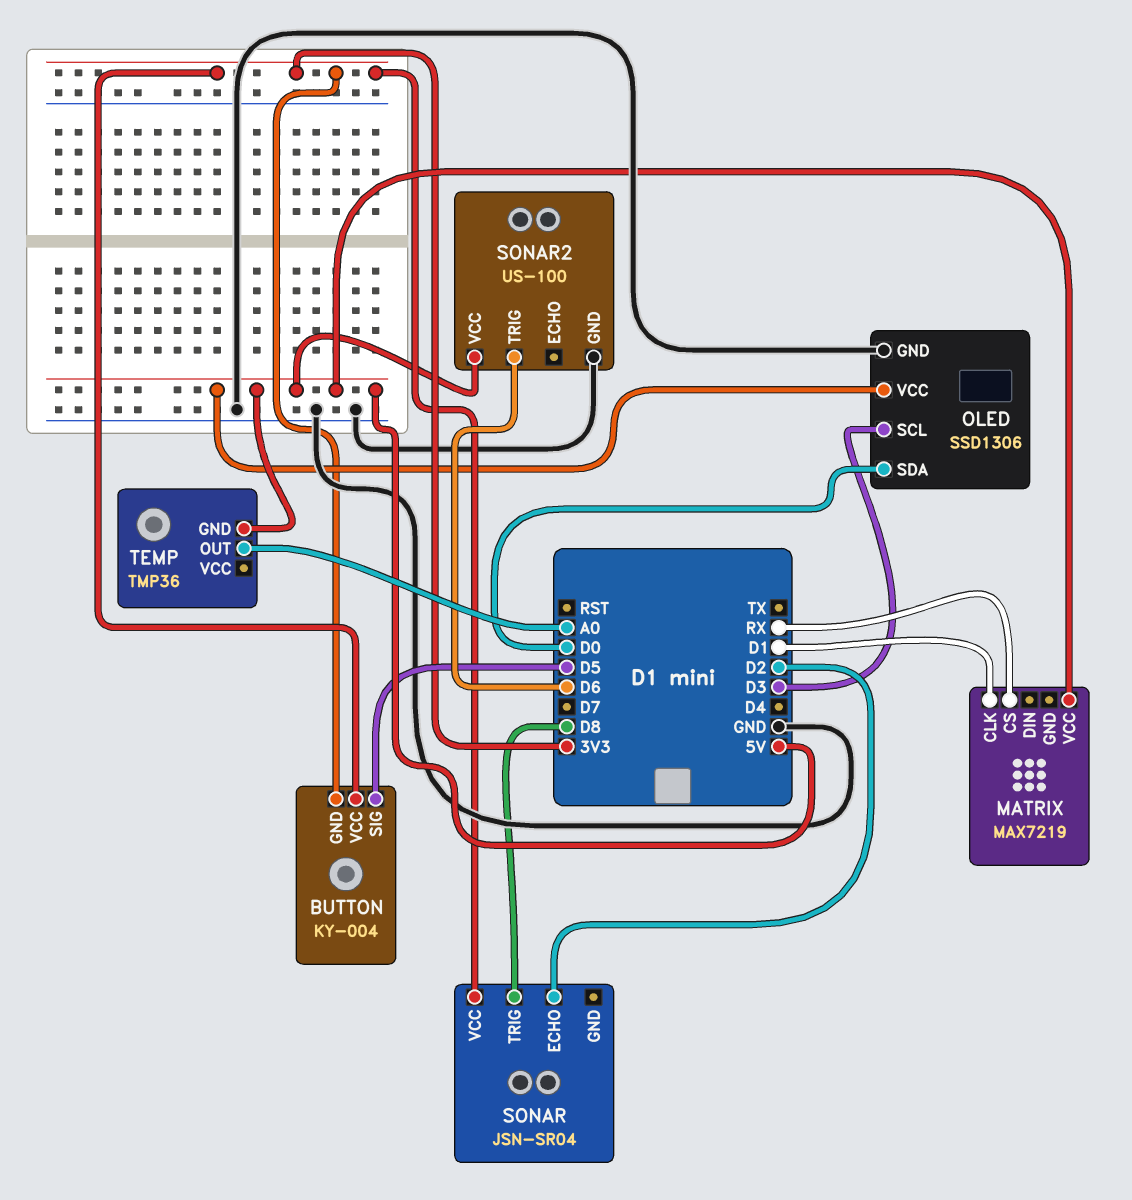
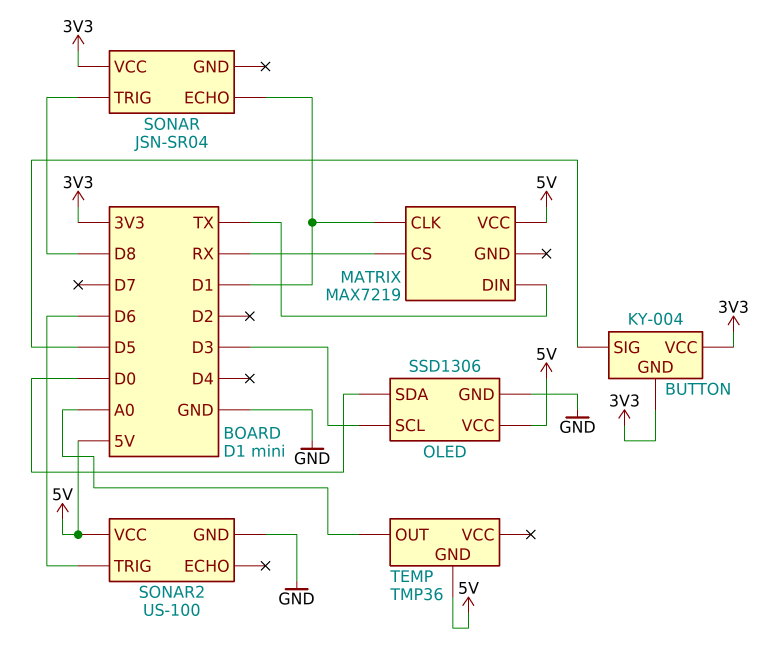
MATRIX pin DIN: none -> TX
SONAR pin ECHO: D2 -> D1

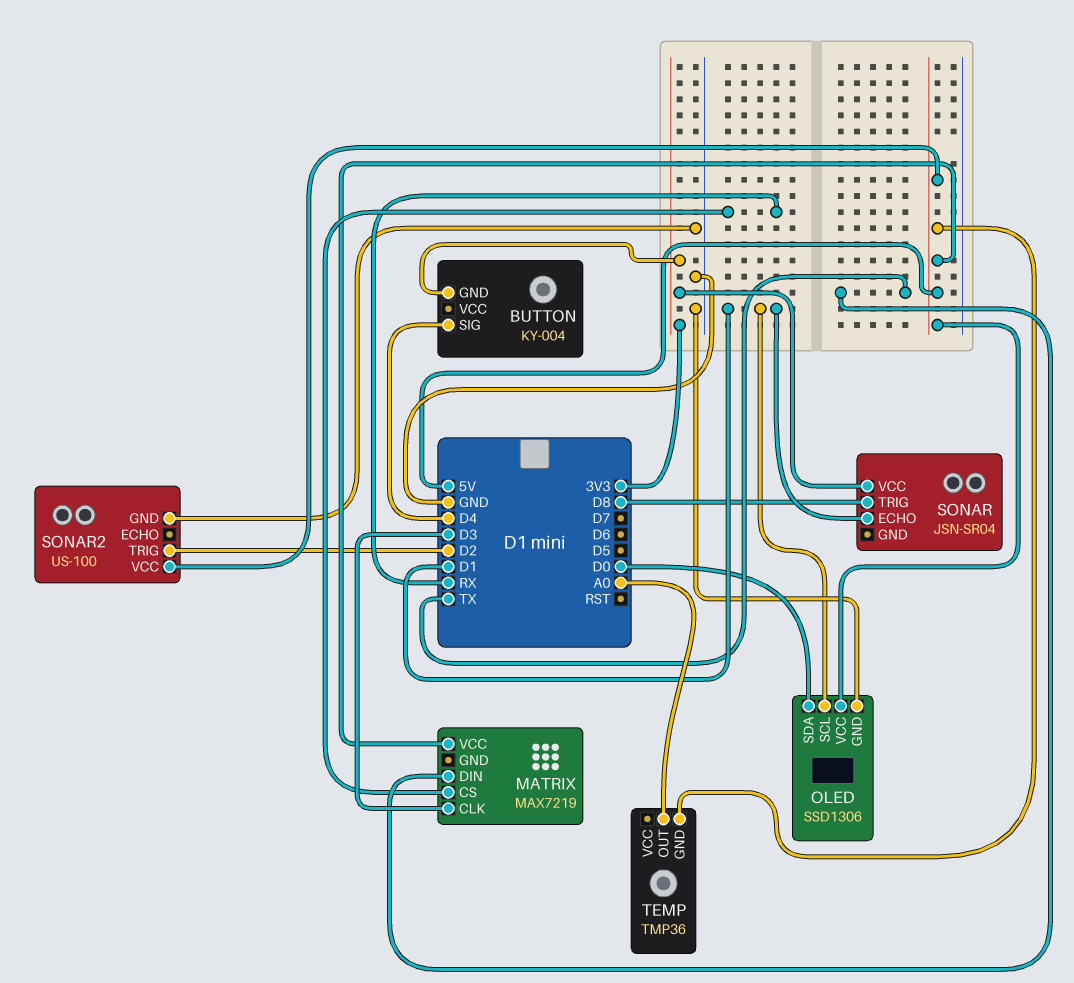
BUTTON pin SIG: D5 -> D4
BUTTON pin VCC: 3V3 -> none
MATRIX pin CLK: D1 -> D3
OLED pin SCL: D3 -> D1
SONAR2 pin TRIG: D6 -> D2

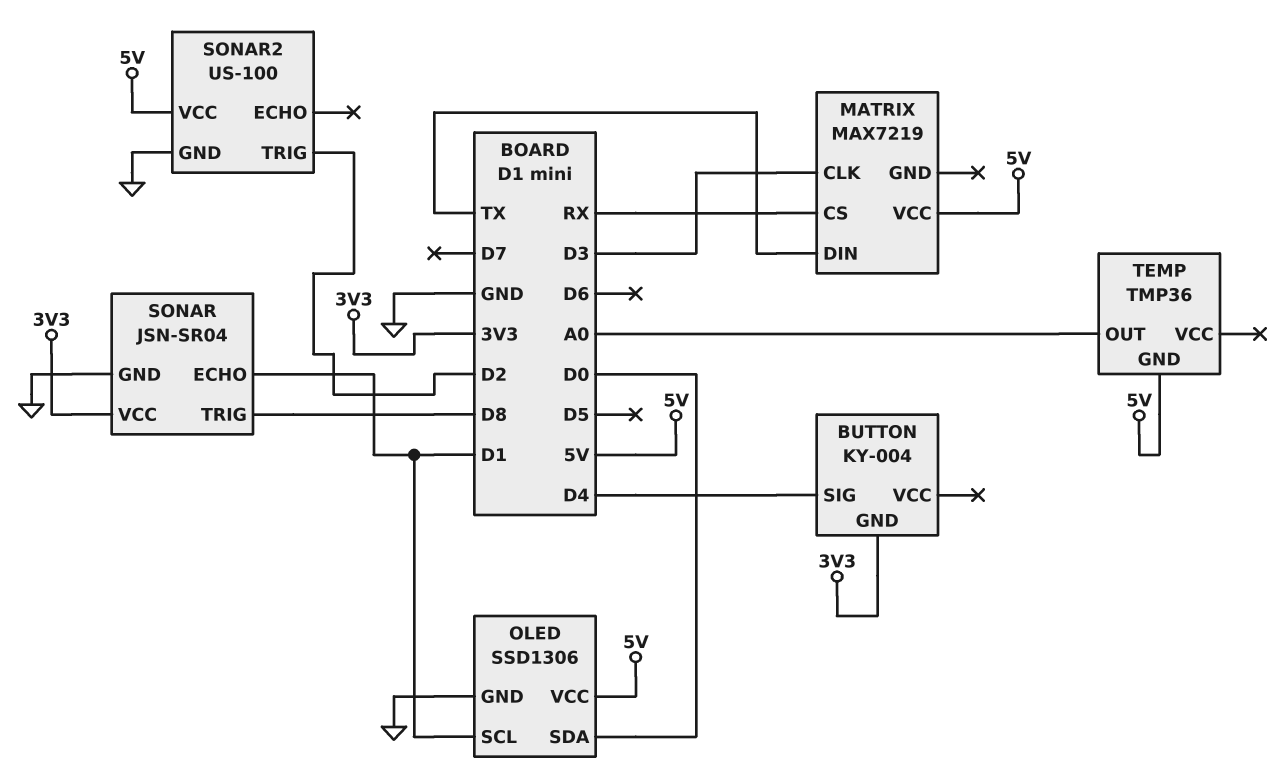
SONAR pin GND: none -> GND

